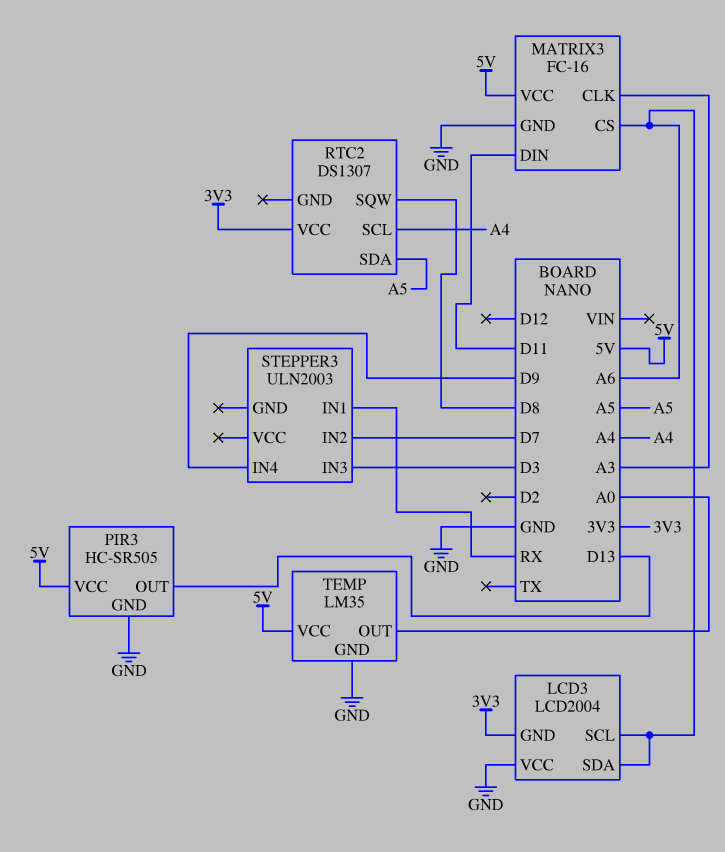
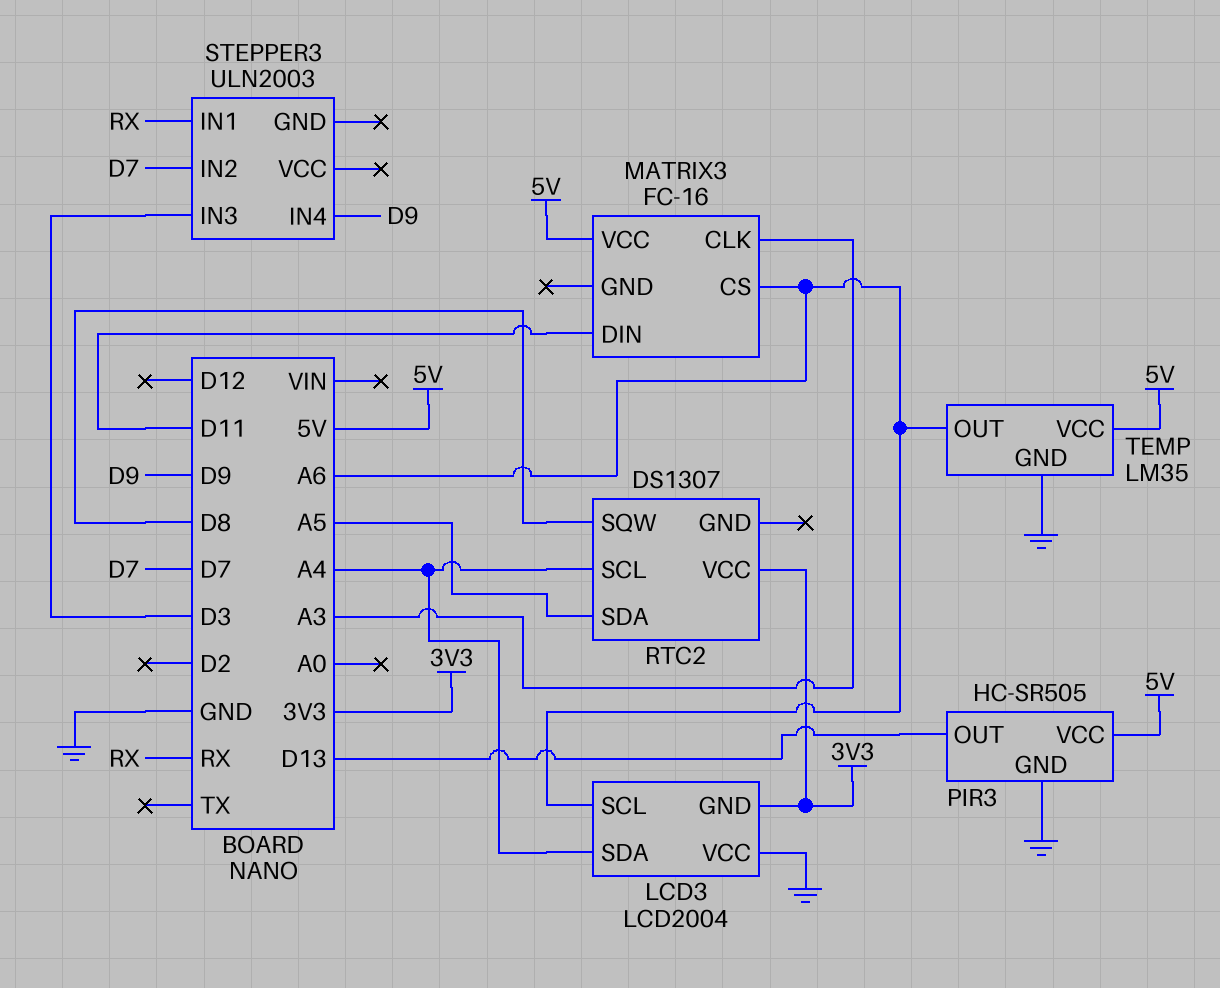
LCD3 pin SDA: A6 -> A4
MATRIX3 pin GND: GND -> none
TEMP pin OUT: A0 -> A6

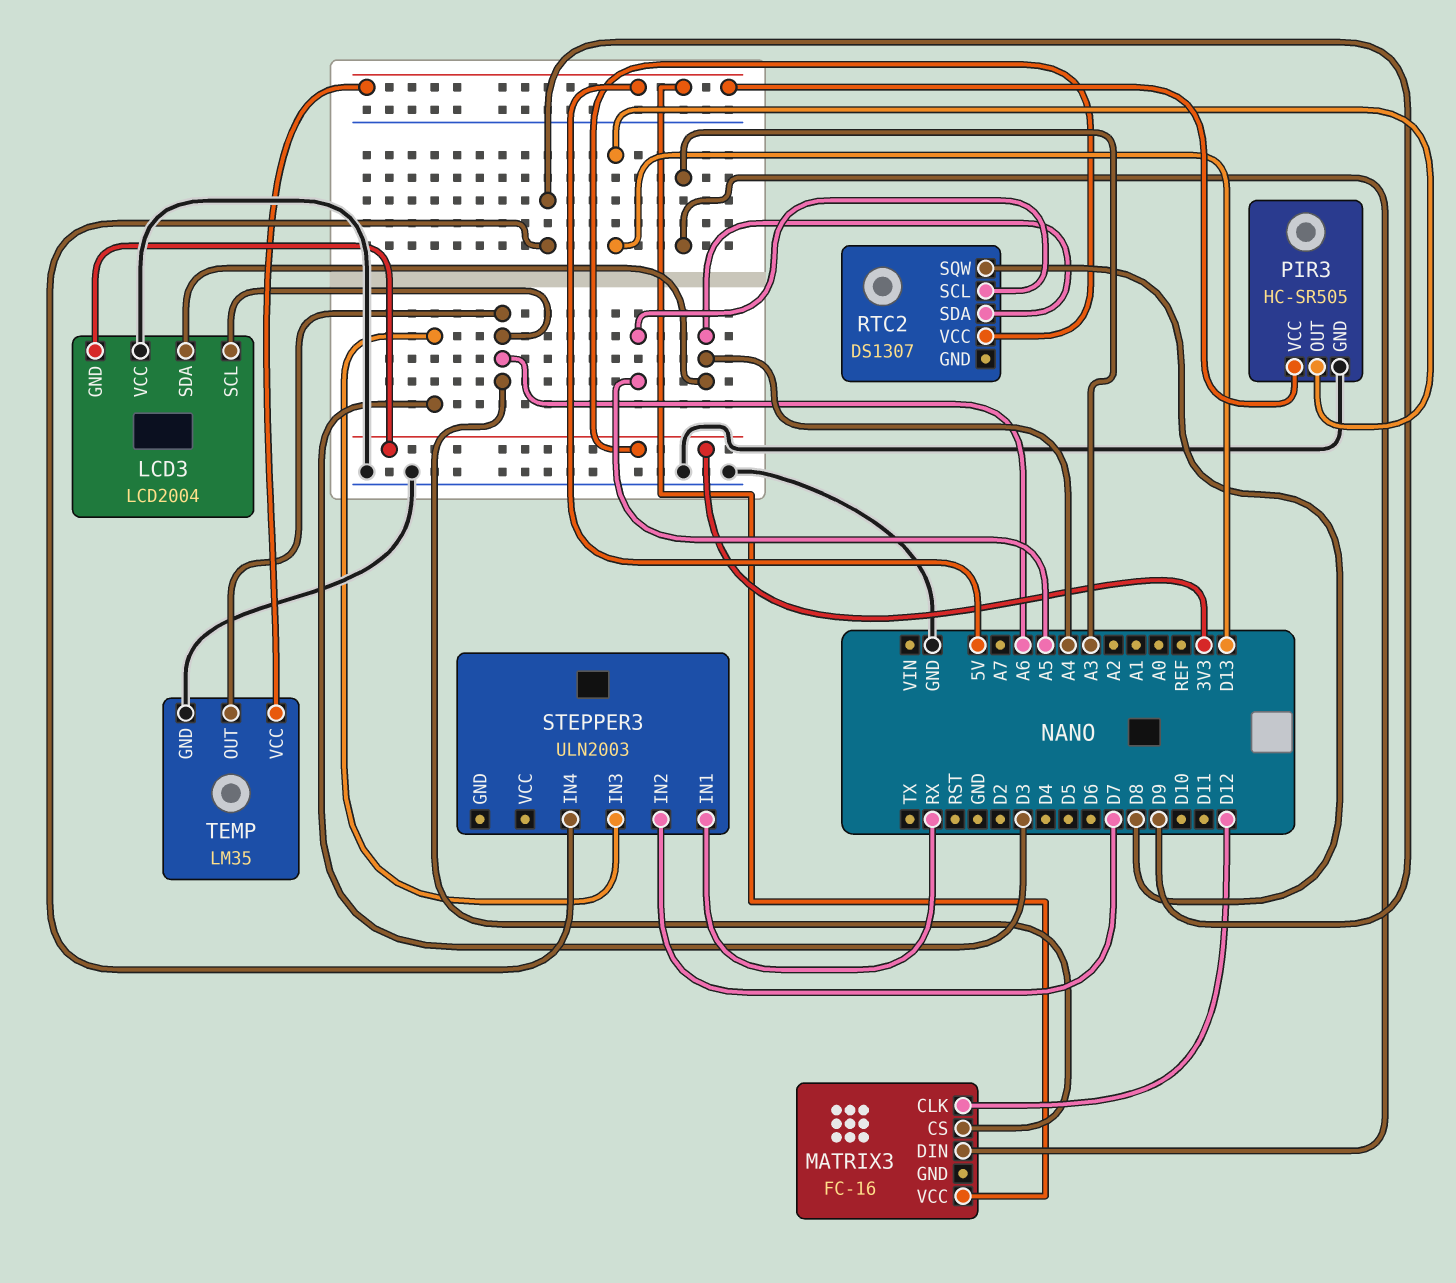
MATRIX3 pin CLK: A3 -> D12
MATRIX3 pin DIN: D11 -> A3
RTC2 pin SCL: A4 -> A5
RTC2 pin SDA: A5 -> A4

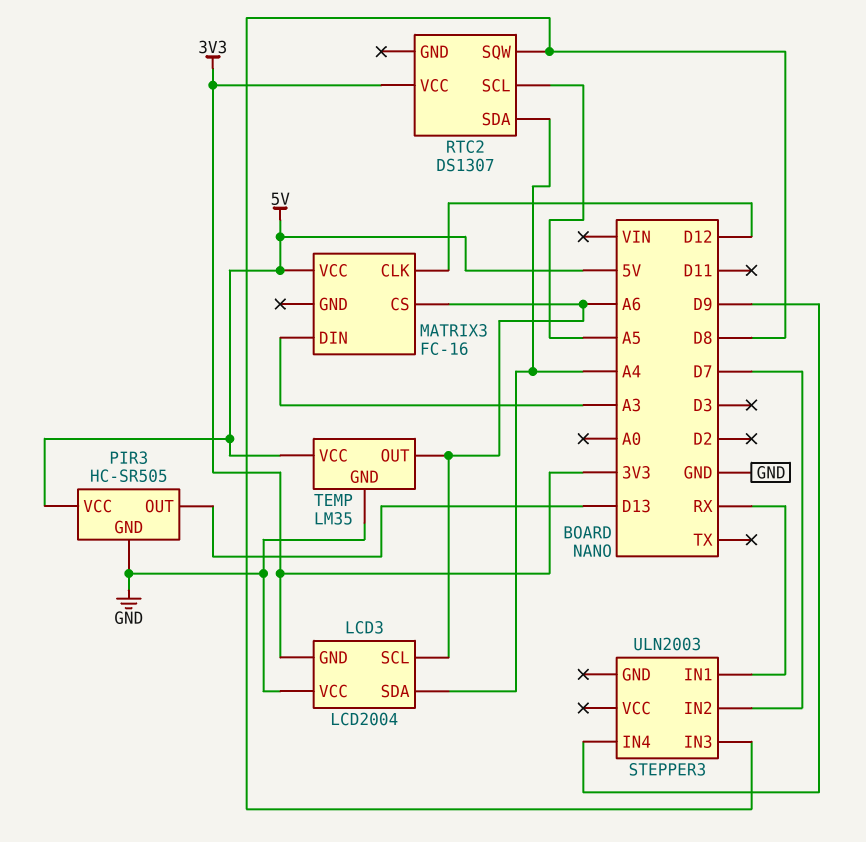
STEPPER3 pin IN3: D3 -> D8

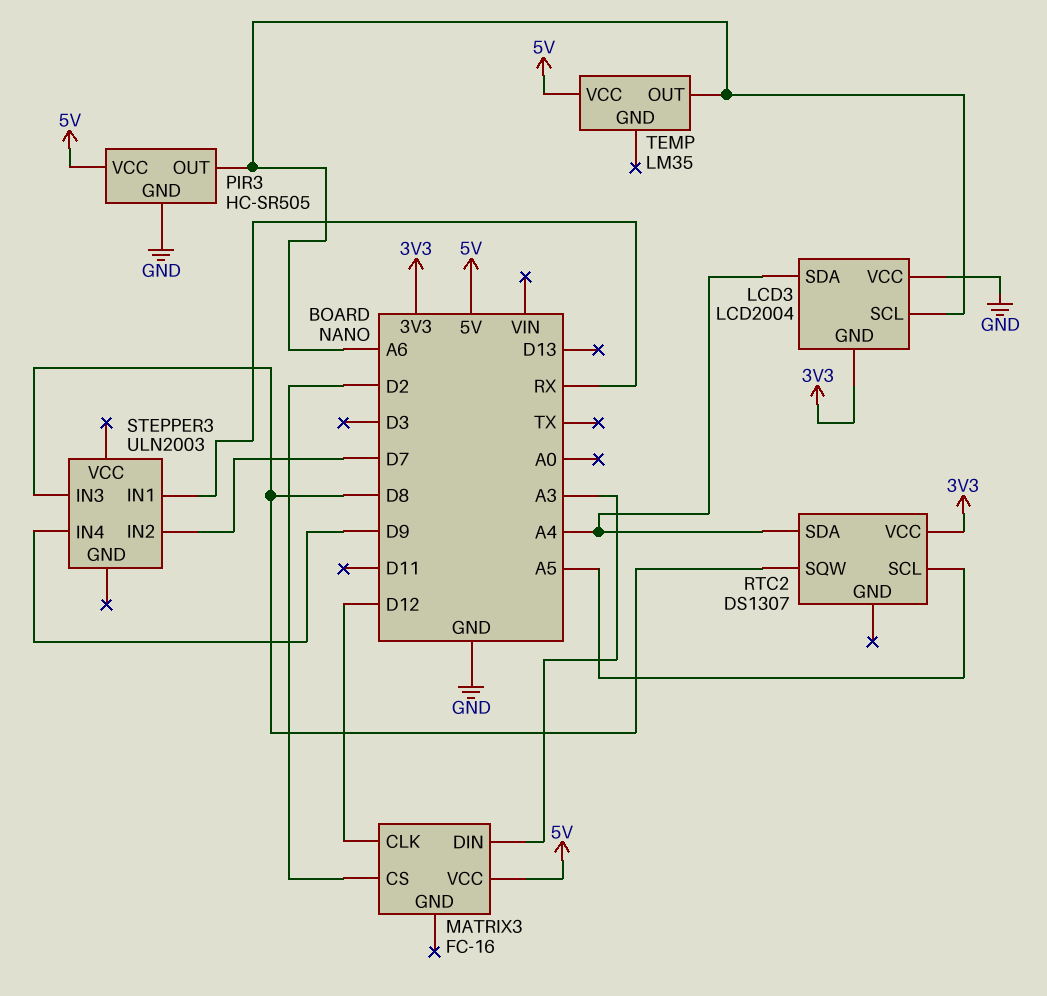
MATRIX3 pin CS: A6 -> D2
PIR3 pin OUT: D13 -> A6
TEMP pin GND: GND -> none

